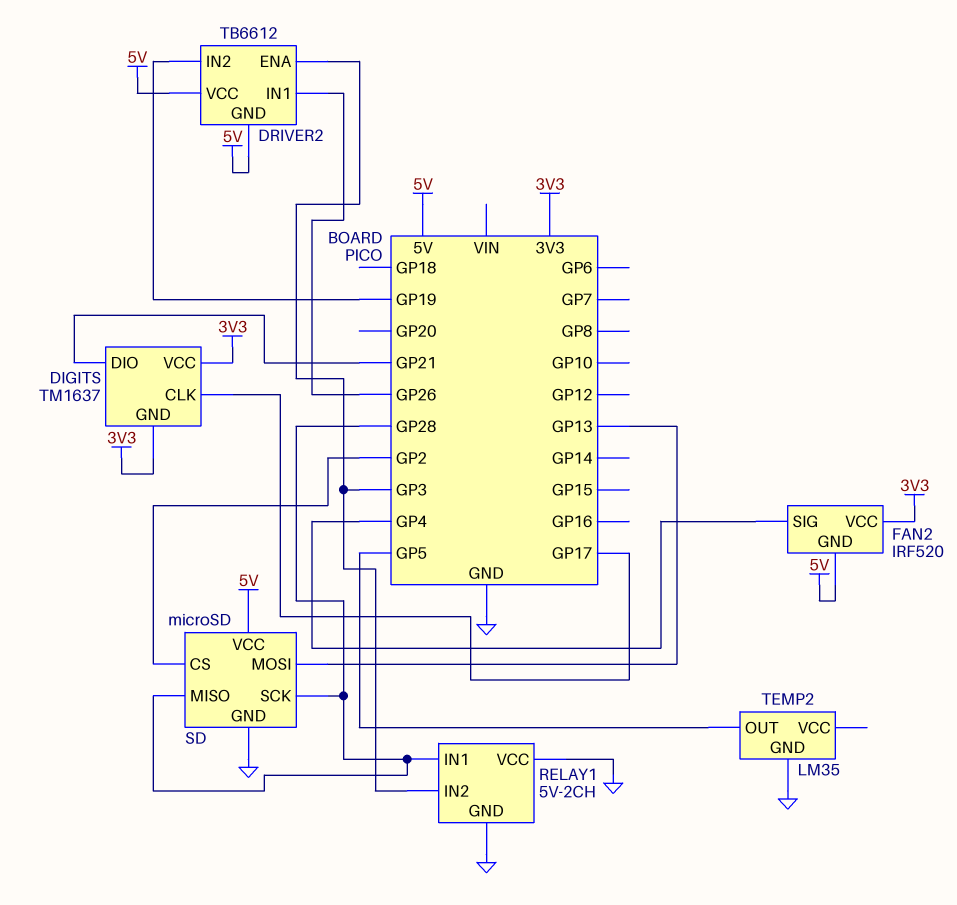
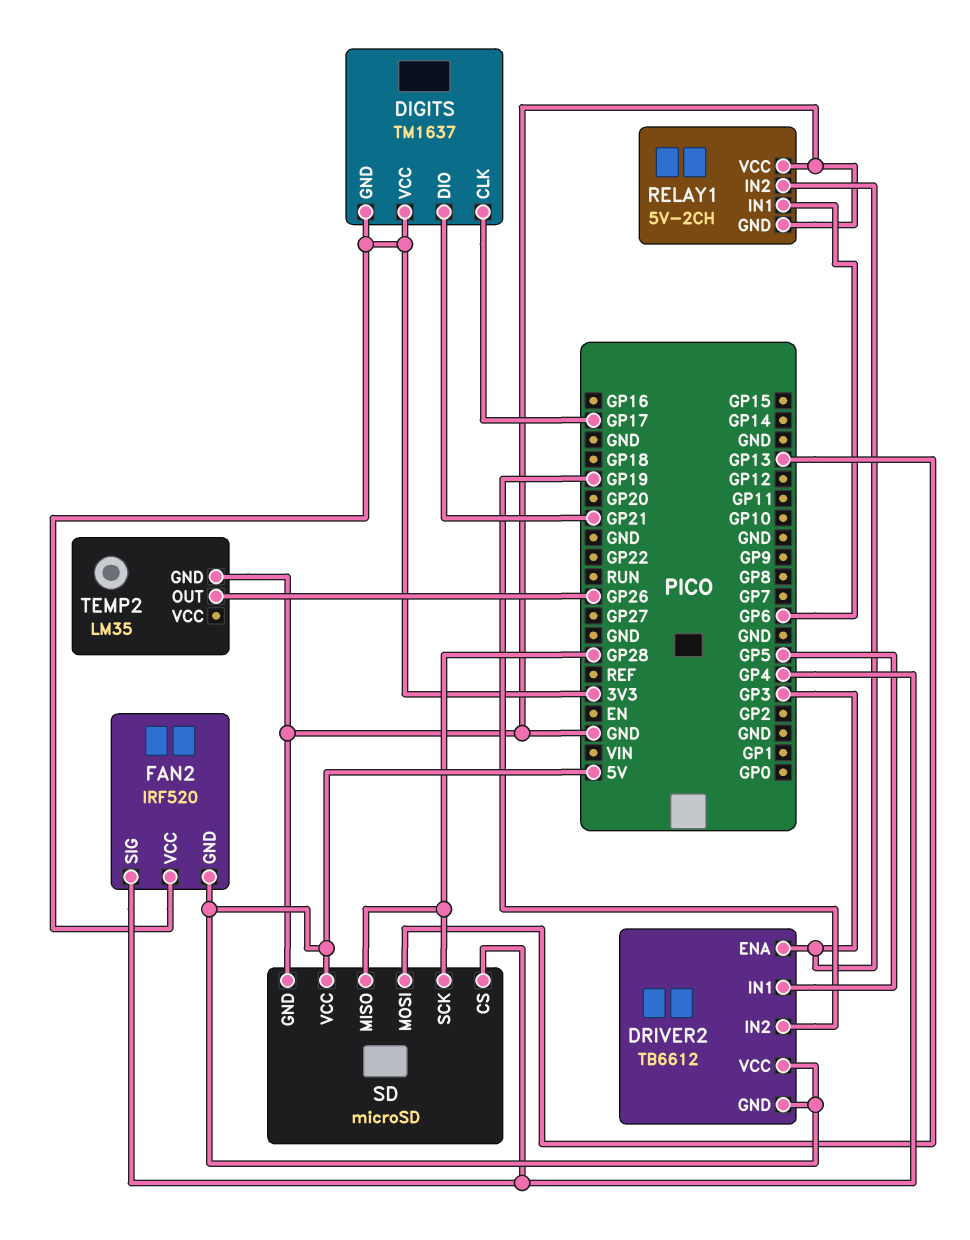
DRIVER2 pin IN1: GP26 -> GP5
RELAY1 pin IN1: GP28 -> GP6
SD pin CS: GP2 -> GP4
TEMP2 pin OUT: GP5 -> GP26

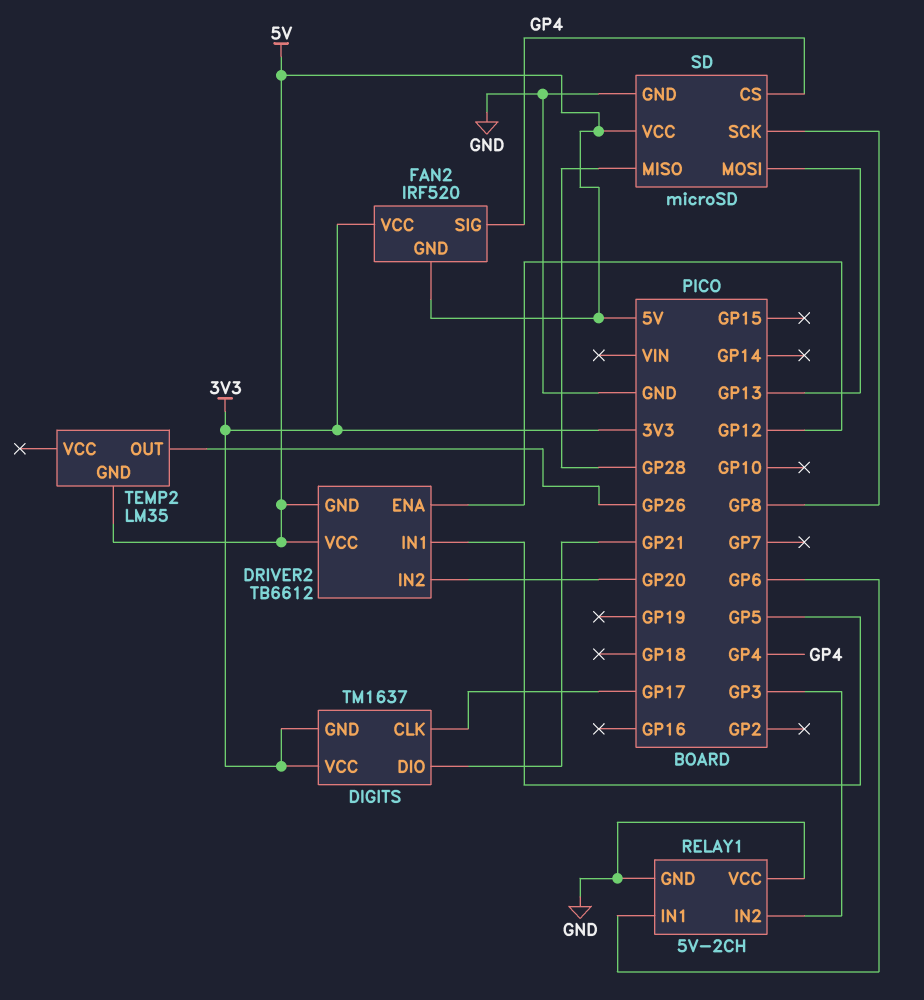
DRIVER2 pin ENA: GP3 -> GP12
DRIVER2 pin IN2: GP19 -> GP20
SD pin SCK: GP28 -> GP8
TEMP2 pin GND: GND -> 5V

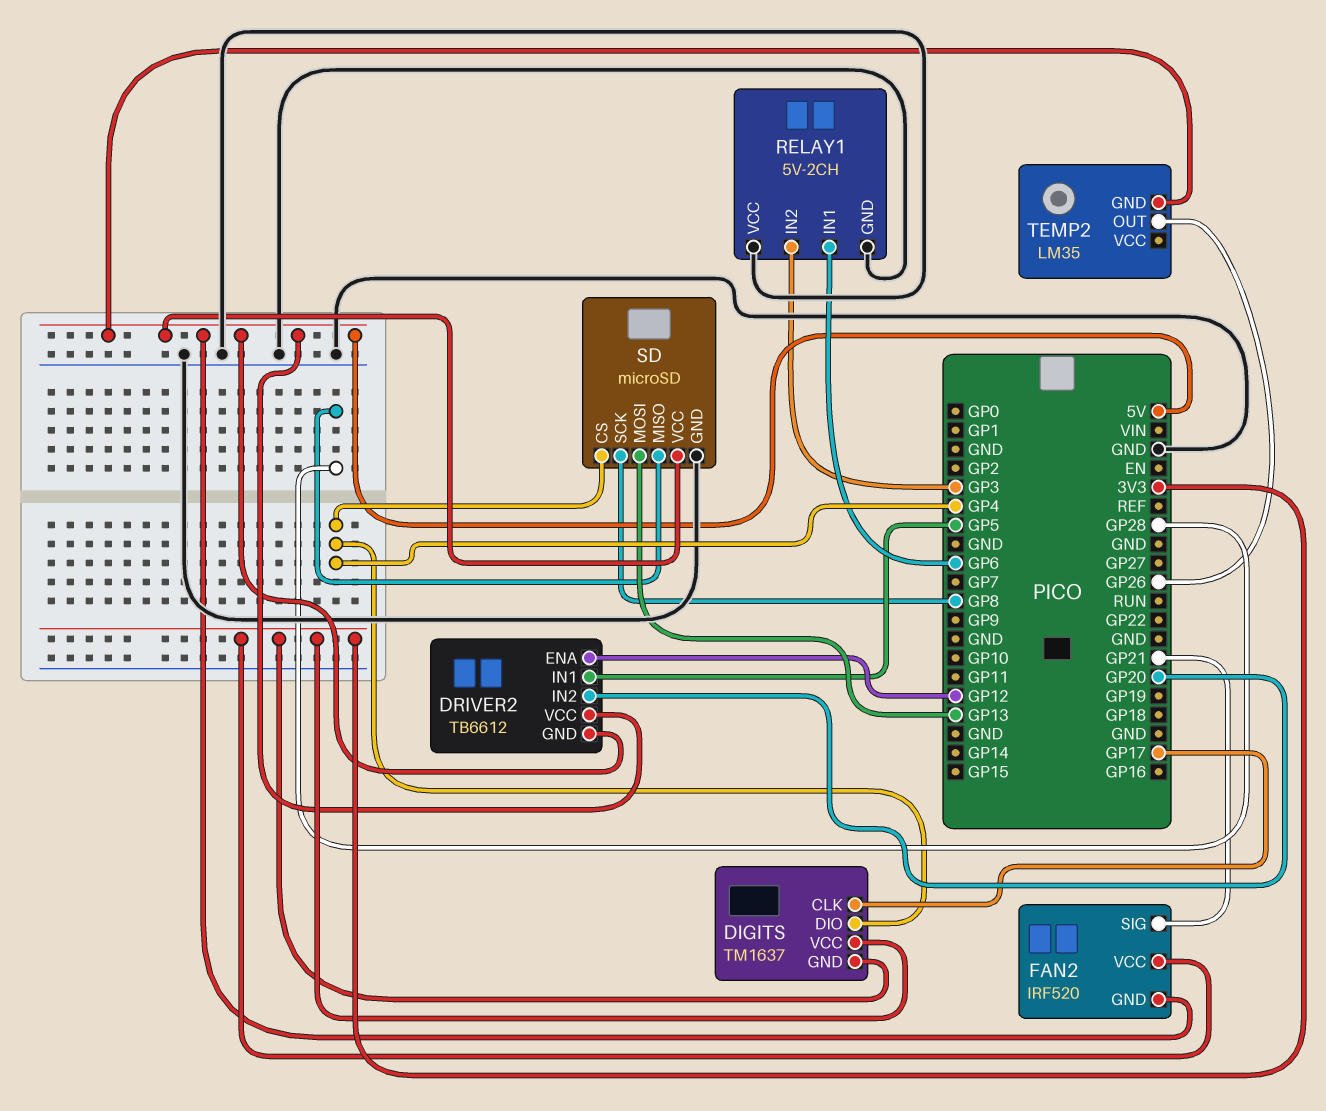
DIGITS pin DIO: GP21 -> GP4
FAN2 pin SIG: GP4 -> GP21

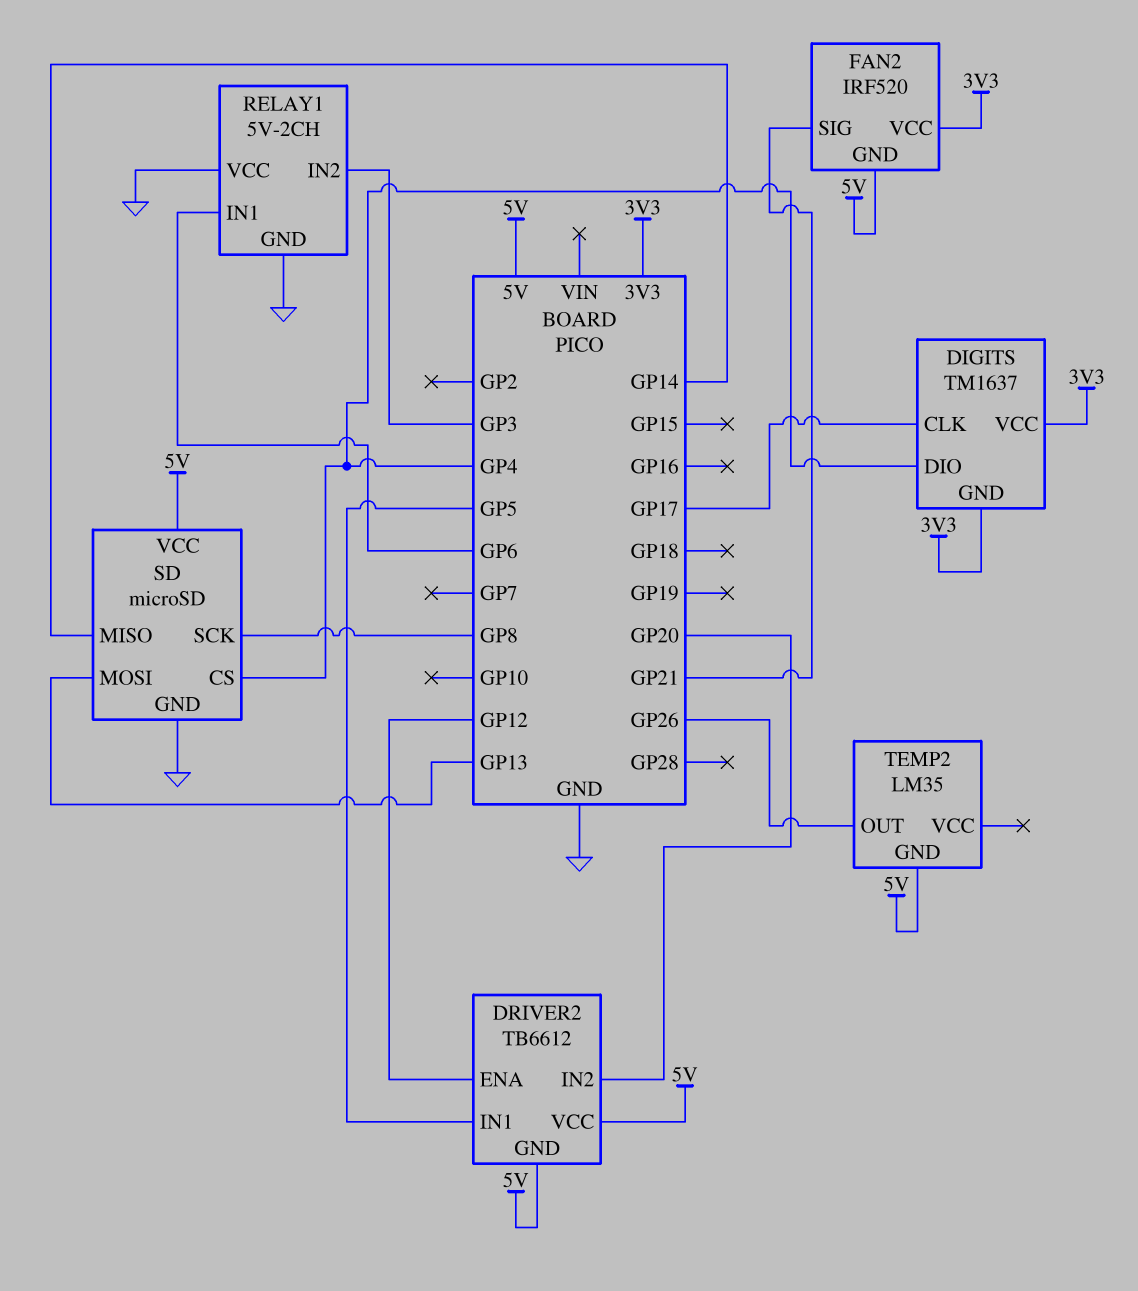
SD pin MISO: GP28 -> GP14

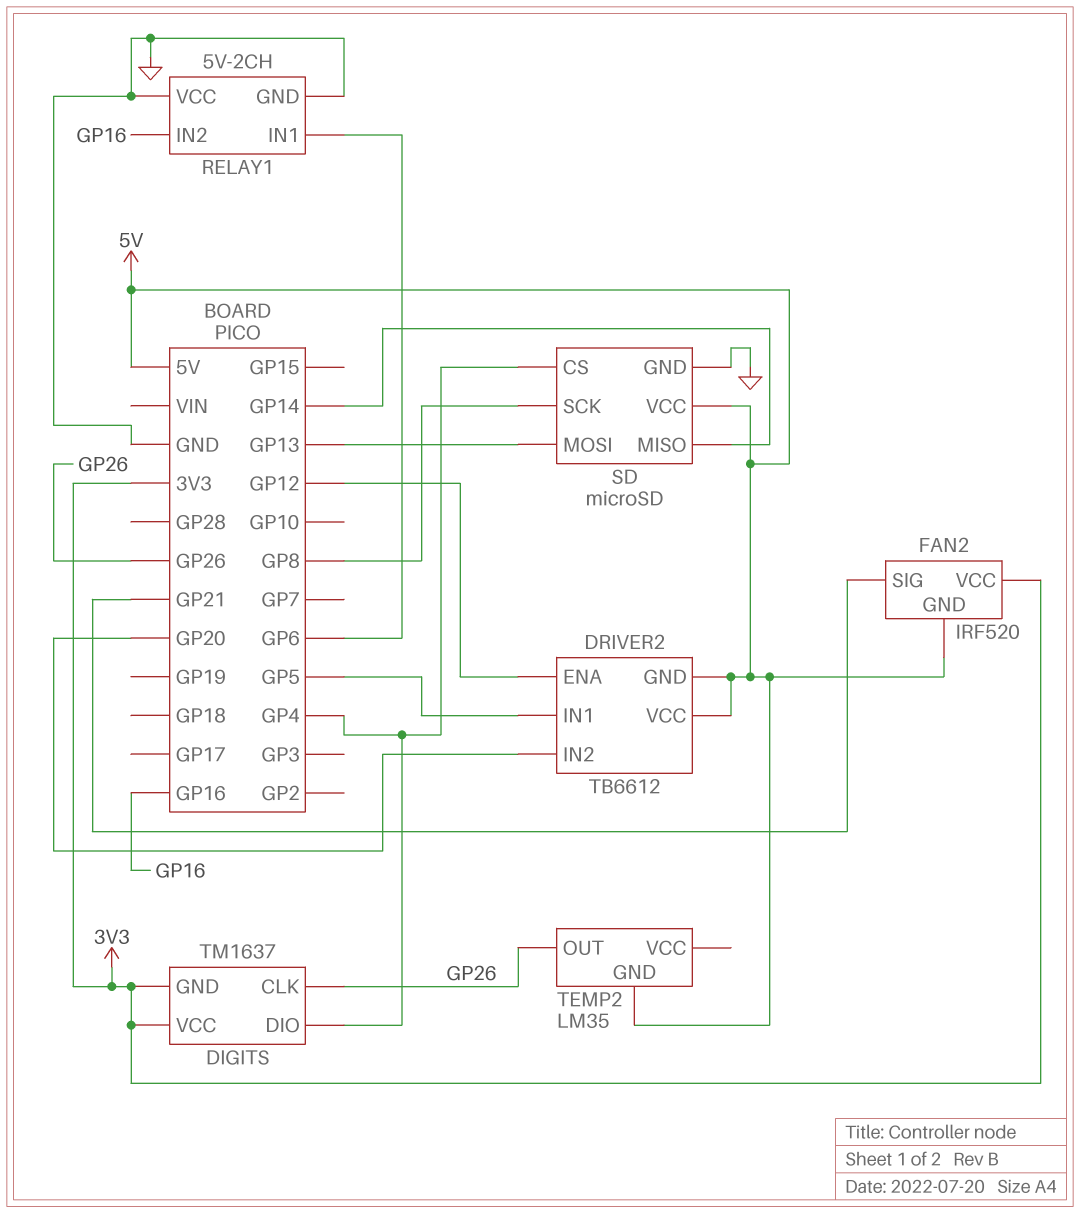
DIGITS pin CLK: GP17 -> GP26
RELAY1 pin IN2: GP3 -> GP16

